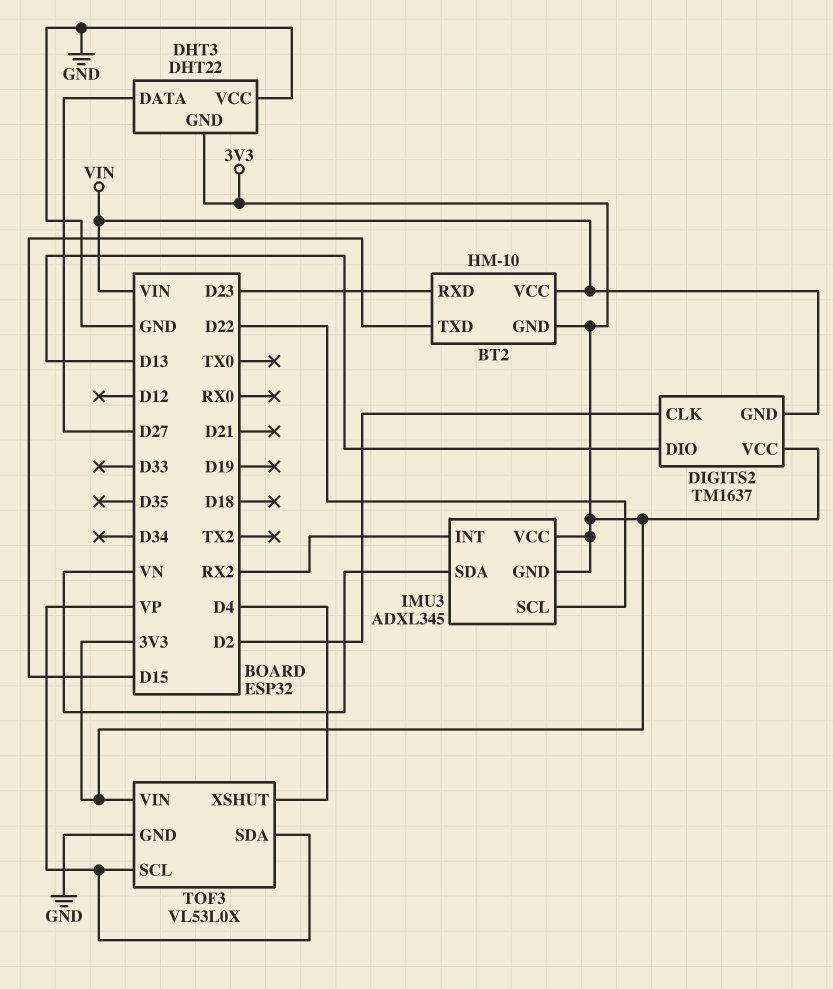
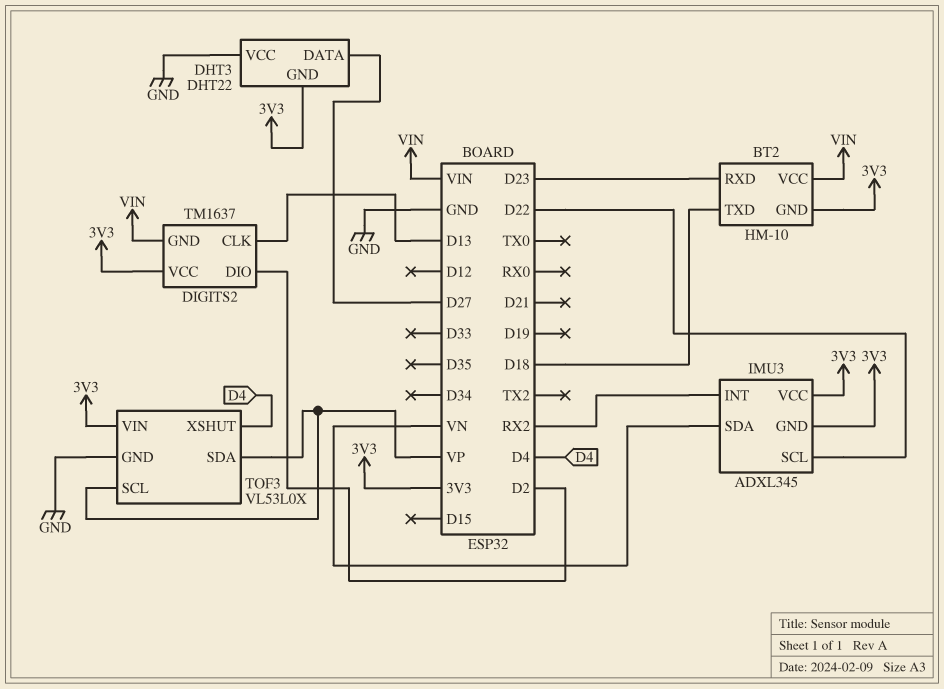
BT2 pin TXD: D15 -> D18
DIGITS2 pin CLK: D2 -> D13
DIGITS2 pin DIO: D13 -> D2

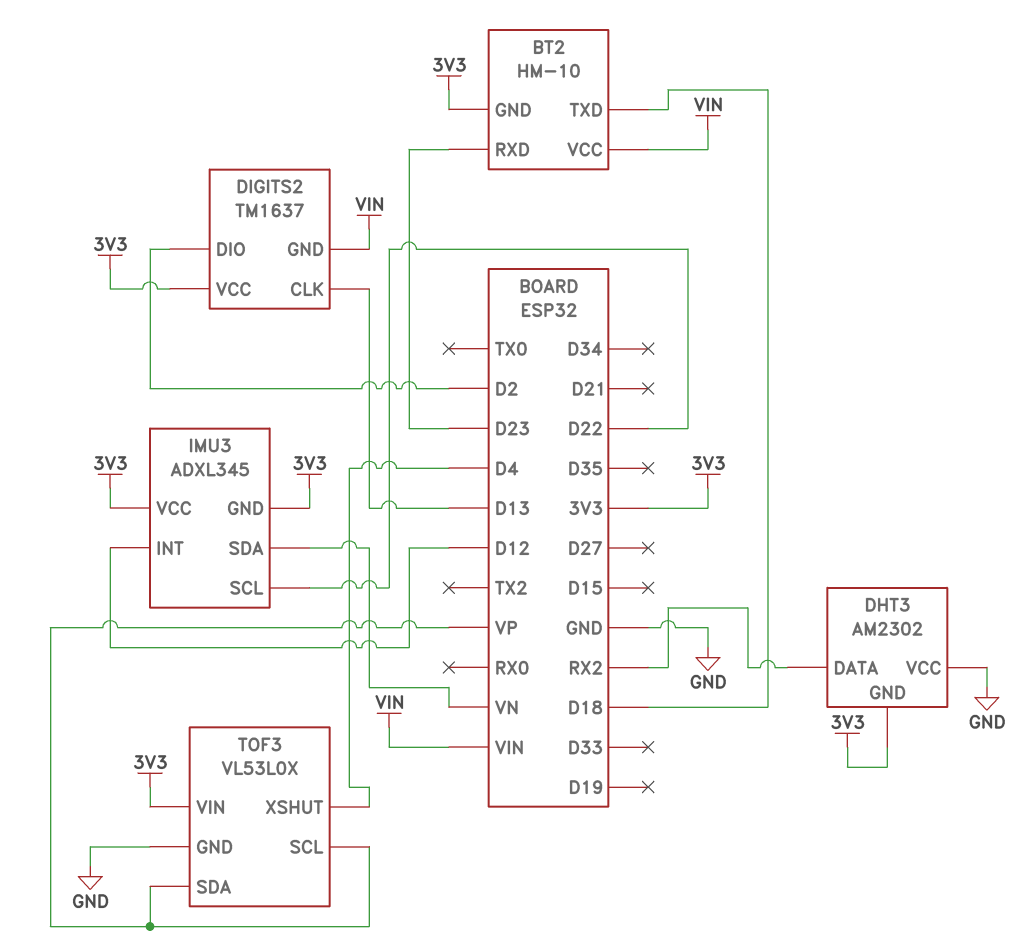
DHT3: DHT22 -> AM2302
DHT3 pin DATA: D27 -> RX2
IMU3 pin INT: RX2 -> D12

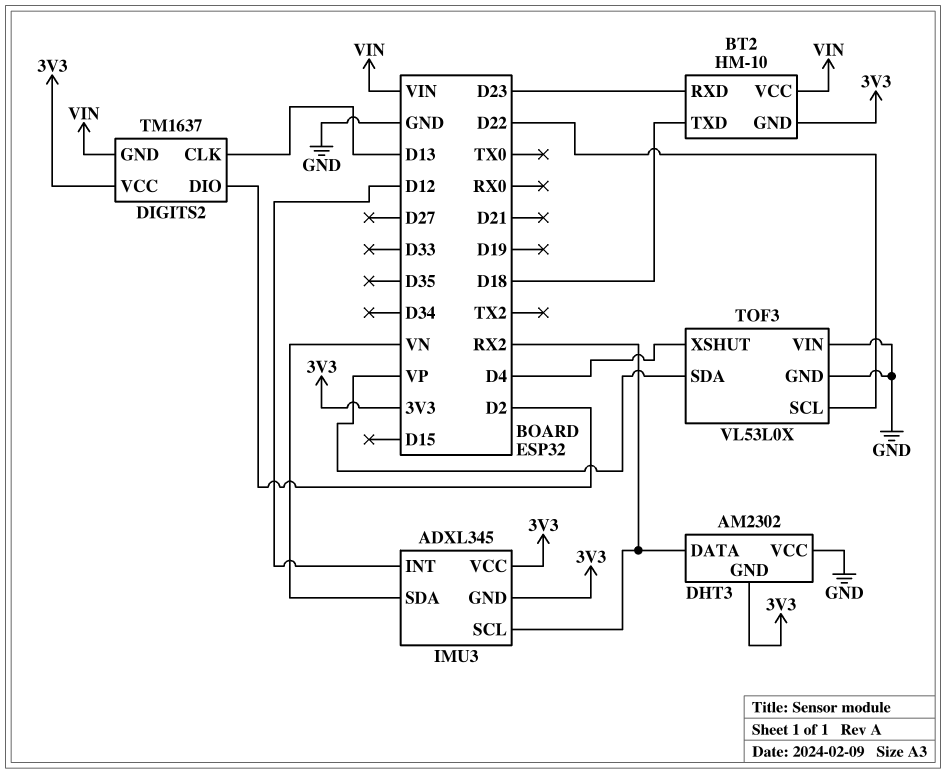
IMU3 pin SCL: D22 -> RX2
TOF3 pin SCL: VP -> D22
TOF3 pin VIN: 3V3 -> GND

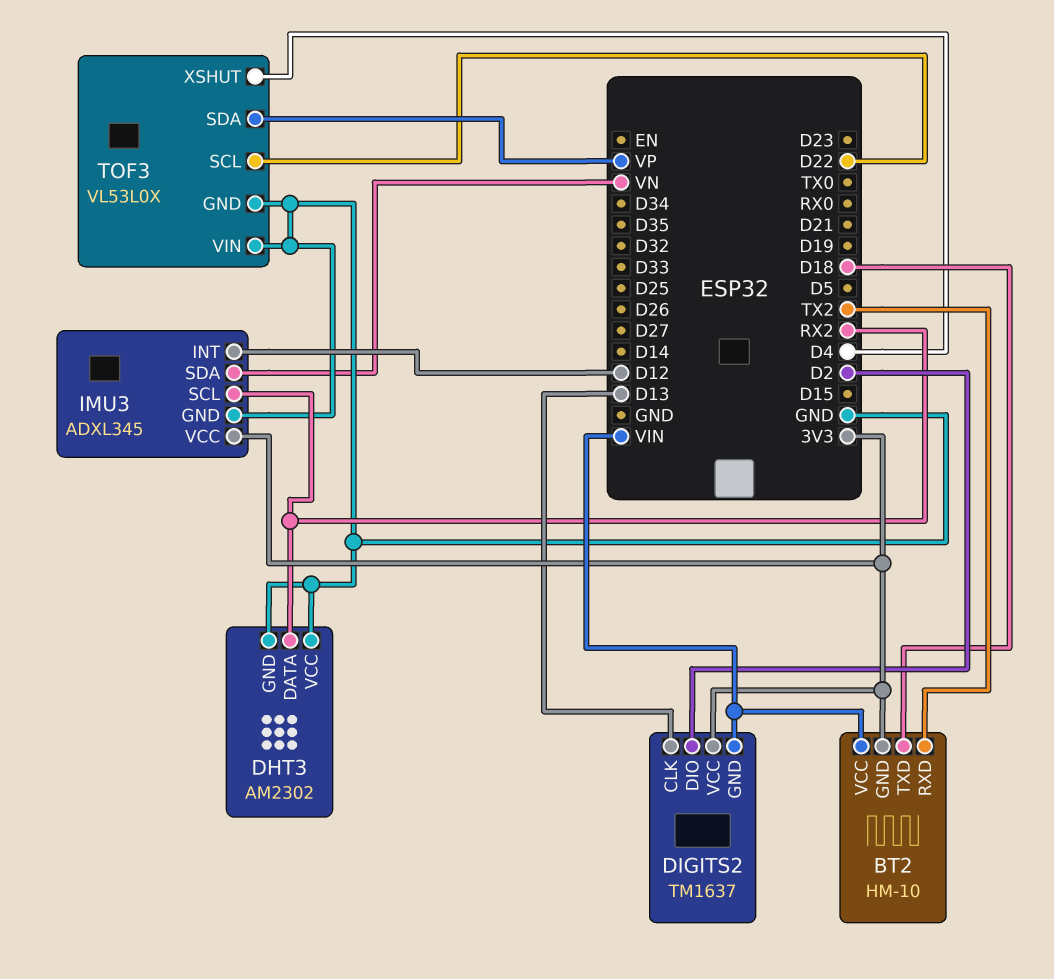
BT2 pin RXD: D23 -> TX2
DHT3 pin GND: 3V3 -> GND
IMU3 pin GND: 3V3 -> GND

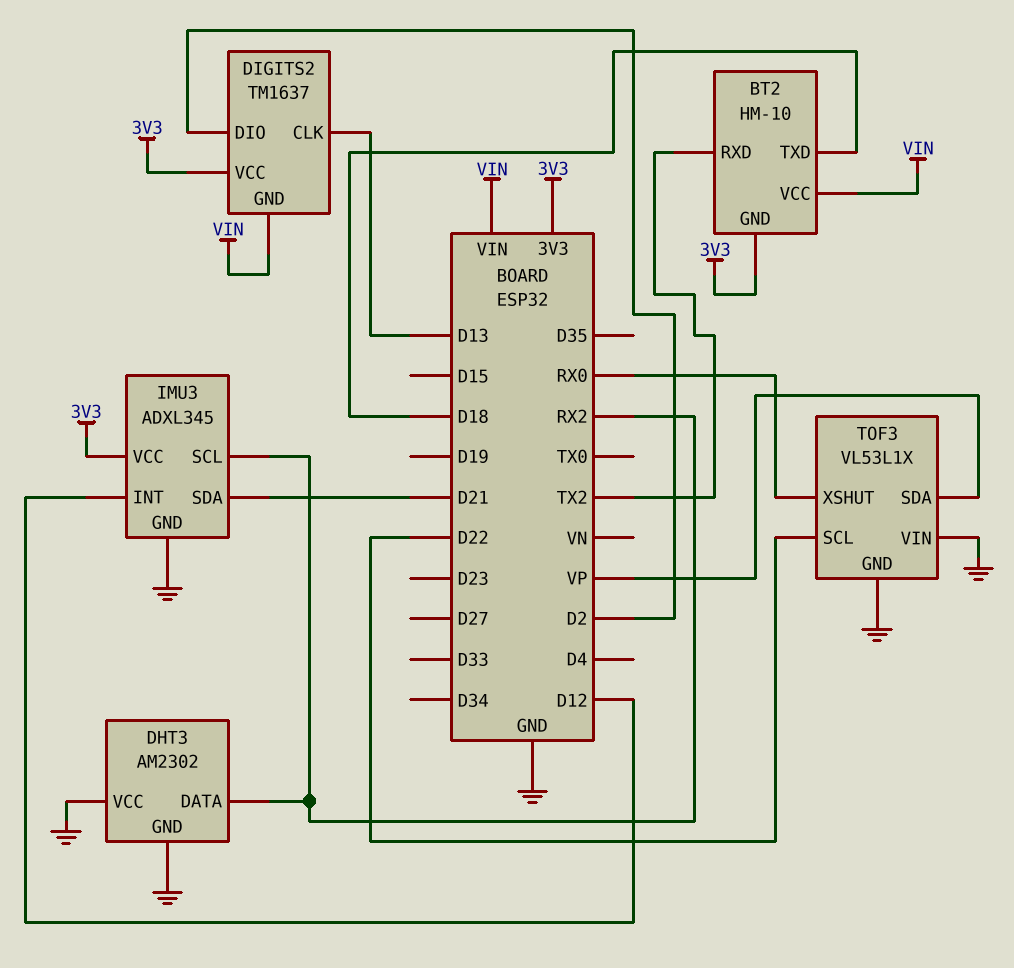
IMU3 pin SDA: VN -> D21
TOF3: VL53L0X -> VL53L1X
TOF3 pin XSHUT: D4 -> RX0

